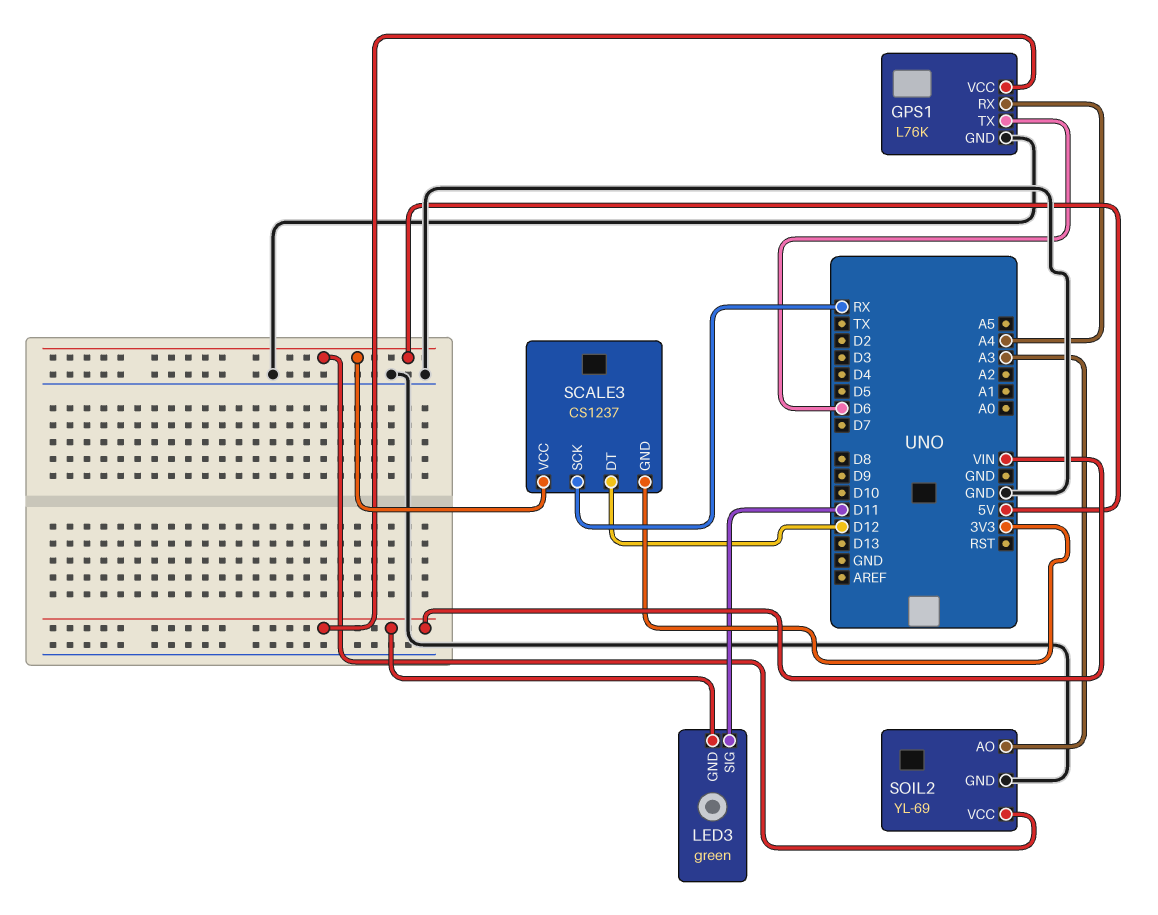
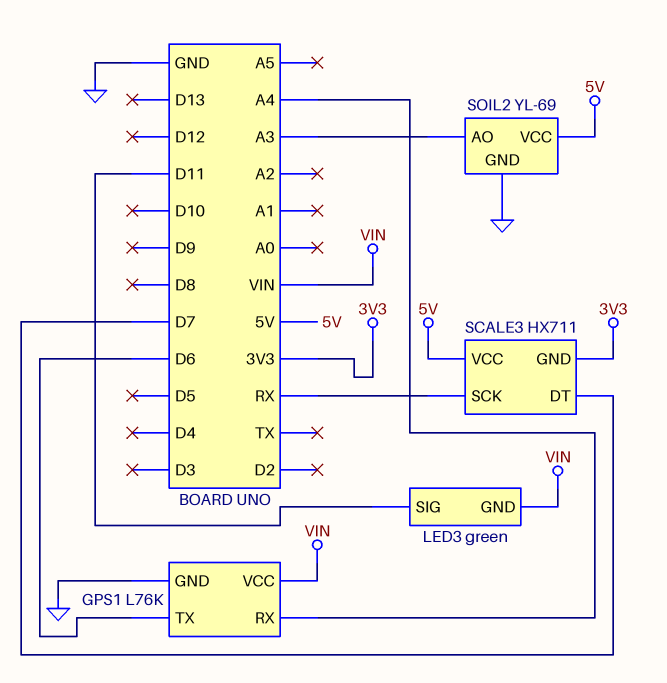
SCALE3: CS1237 -> HX711
SCALE3 pin DT: D12 -> D7

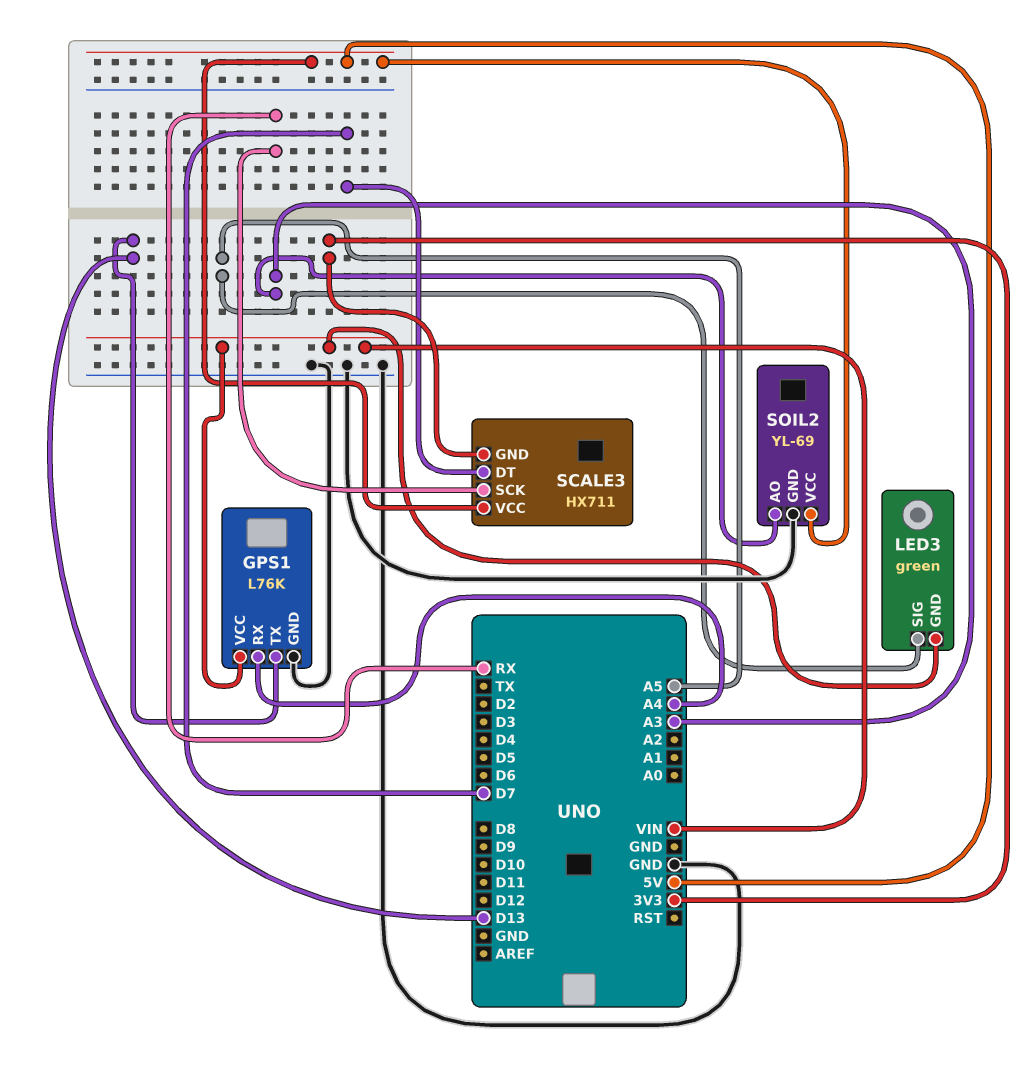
GPS1 pin TX: D6 -> D13
LED3 pin SIG: D11 -> A5

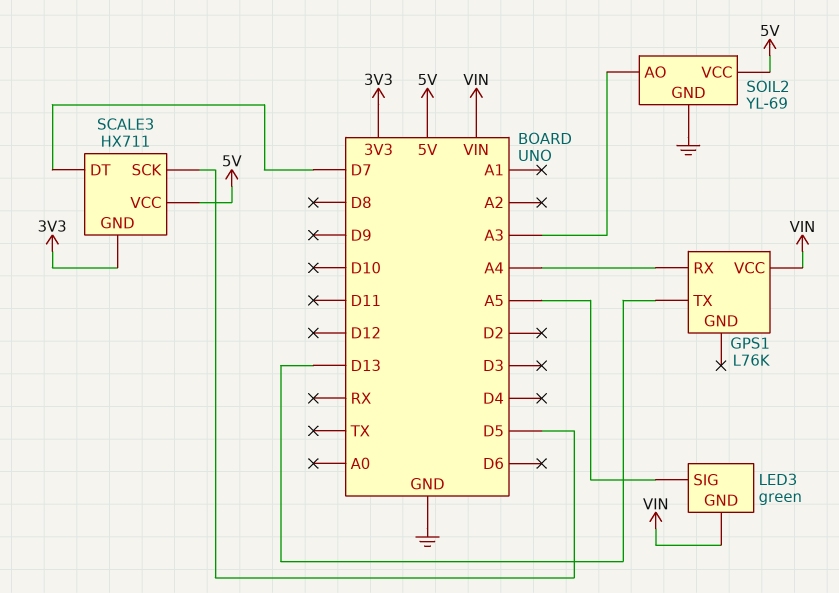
GPS1 pin GND: GND -> none
SCALE3 pin SCK: RX -> D5

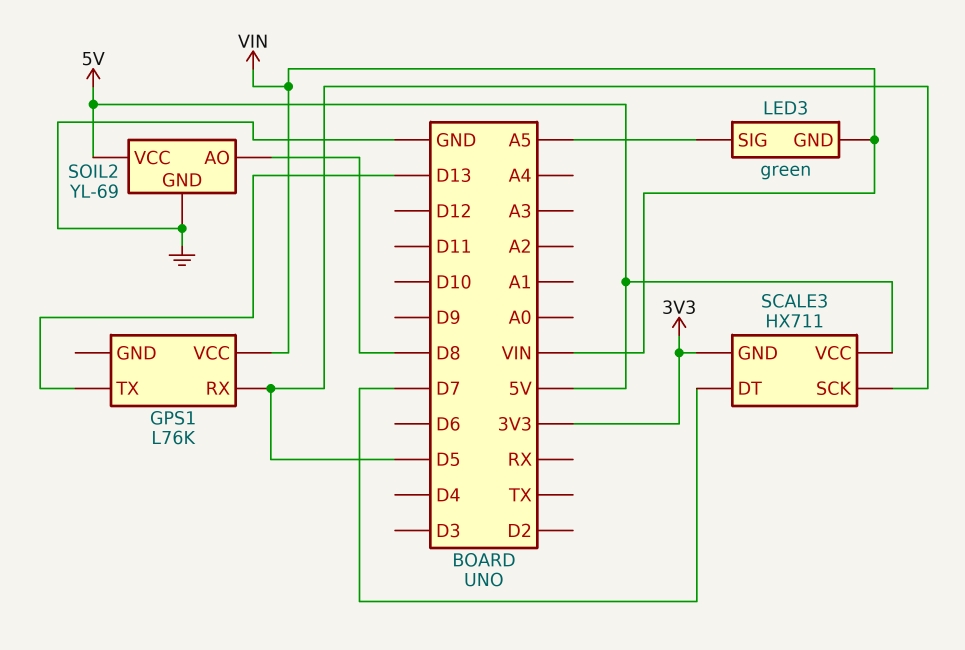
GPS1 pin RX: A4 -> D5
SOIL2 pin AO: A3 -> D8

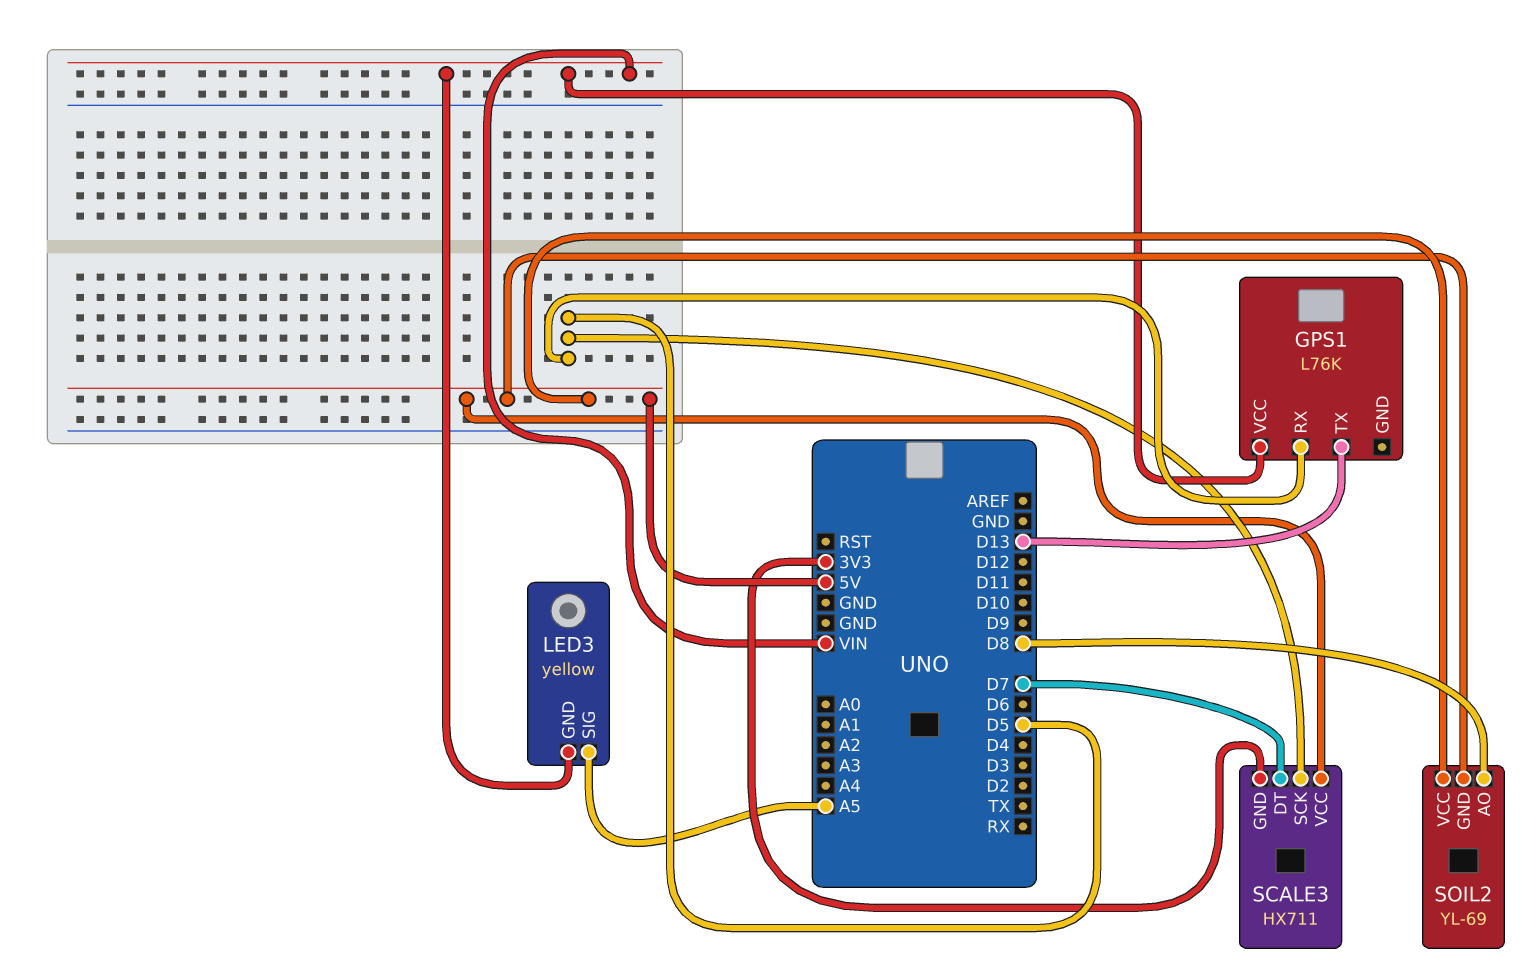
LED3: green -> yellow
SOIL2 pin GND: GND -> 5V

